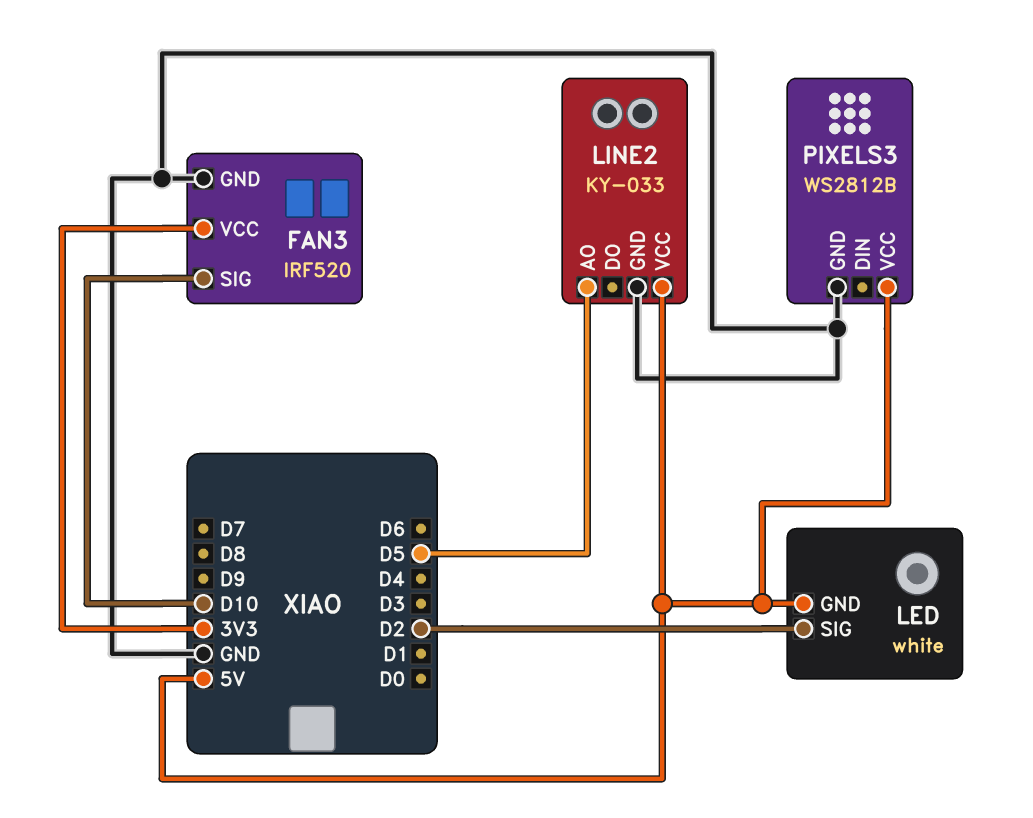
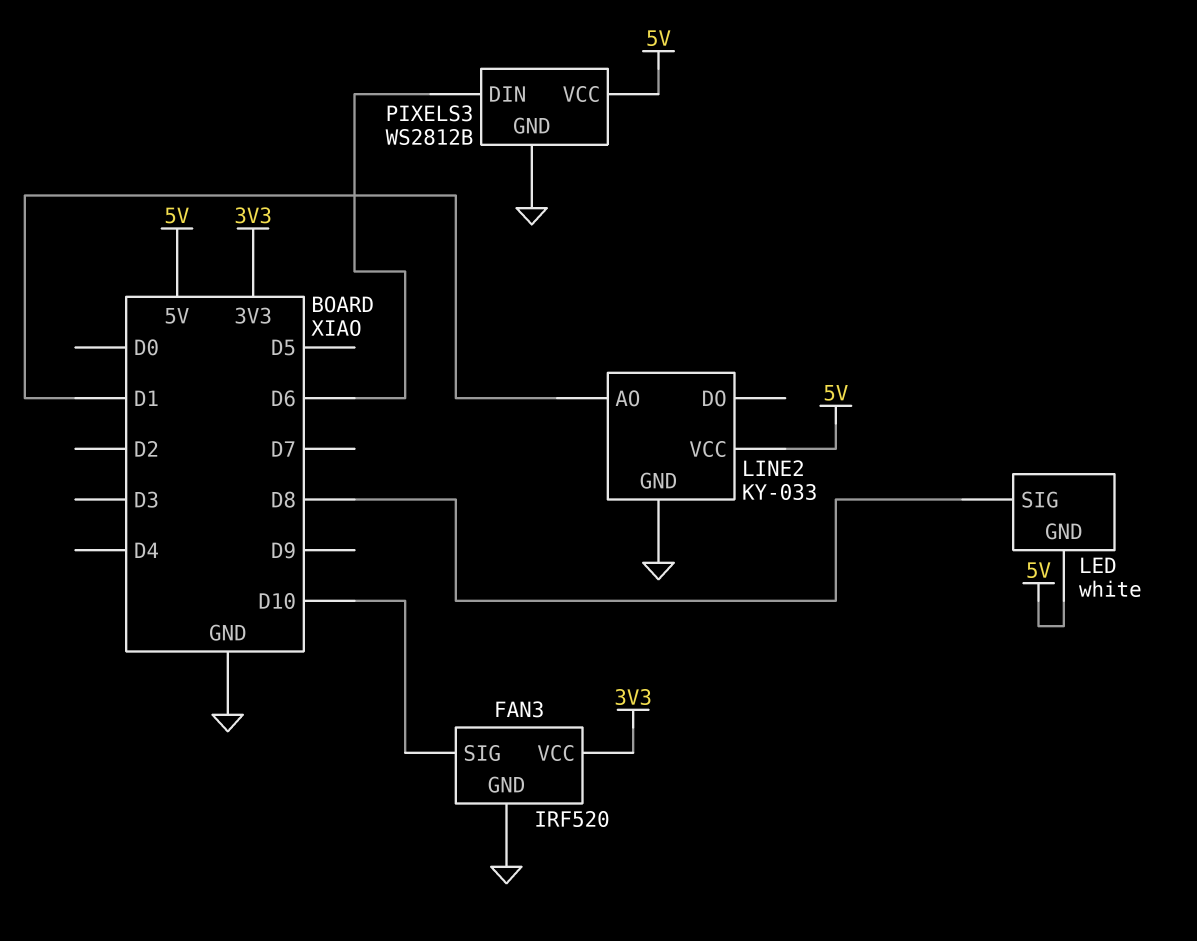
LED pin SIG: D2 -> D8
LINE2 pin AO: D5 -> D1
PIXELS3 pin DIN: none -> D6

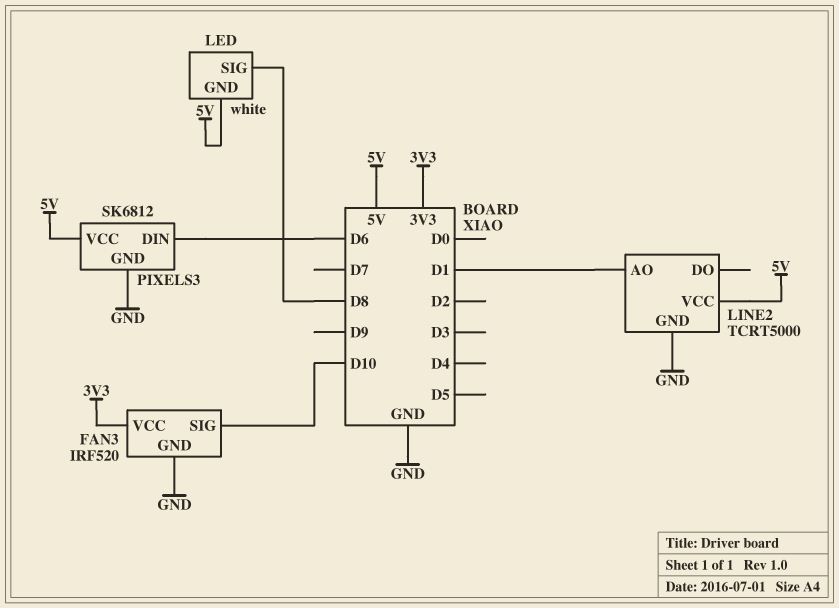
LINE2: KY-033 -> TCRT5000
PIXELS3: WS2812B -> SK6812

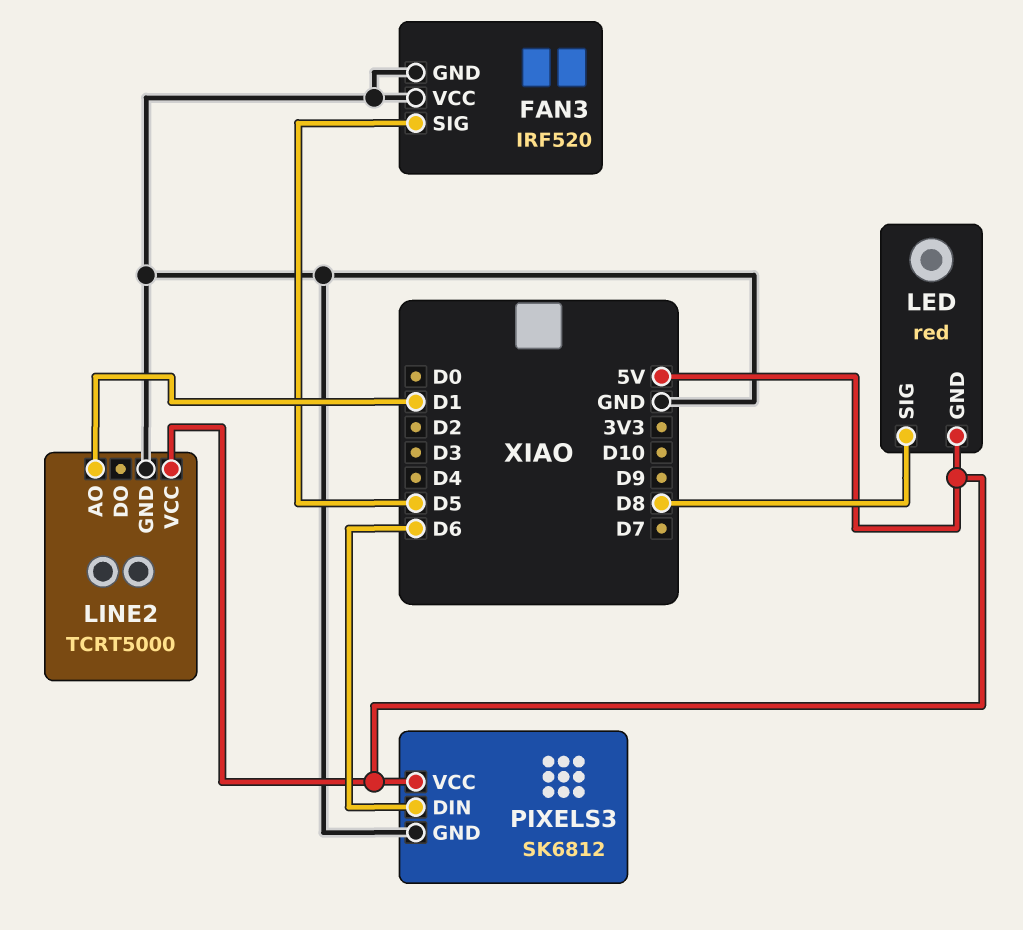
FAN3 pin SIG: D10 -> D5
FAN3 pin VCC: 3V3 -> GND
LED: white -> red

